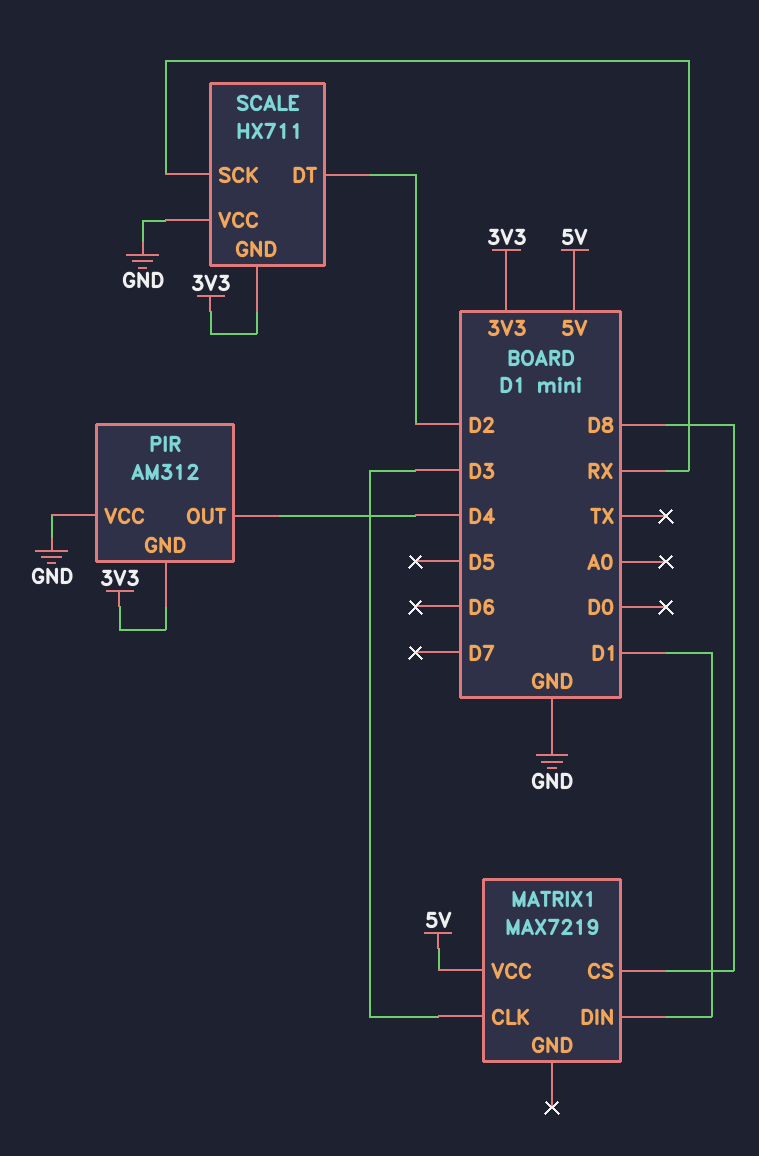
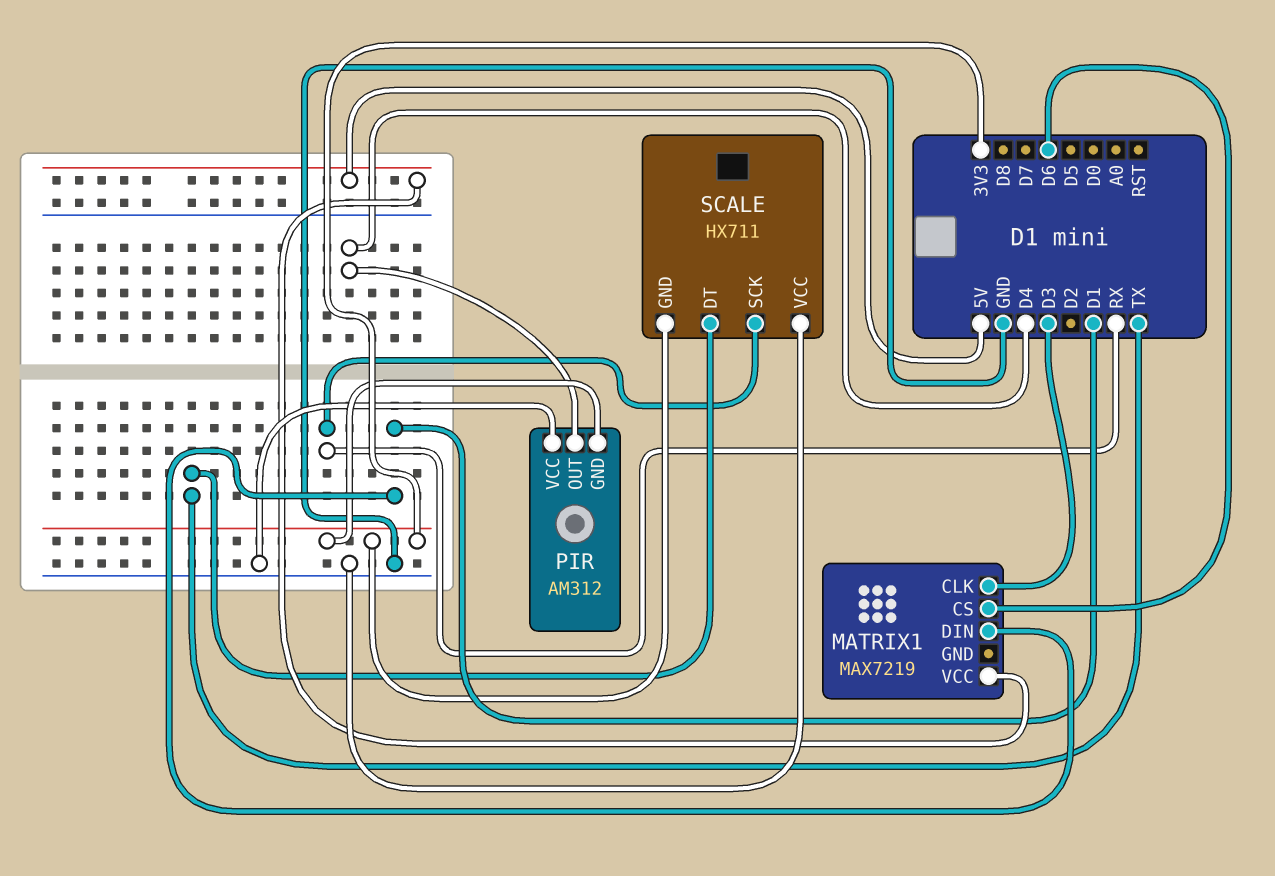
MATRIX1 pin CS: D8 -> D6
SCALE pin DT: D2 -> TX

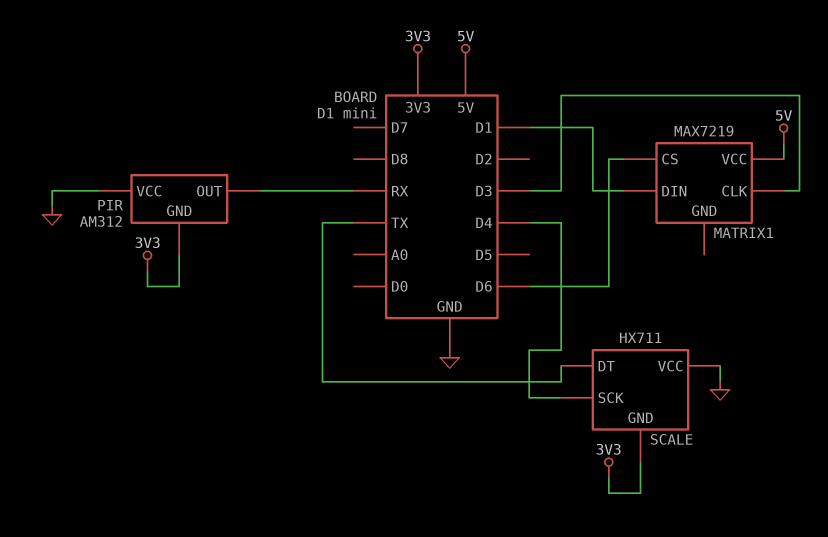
PIR pin OUT: D4 -> RX
SCALE pin SCK: RX -> D4

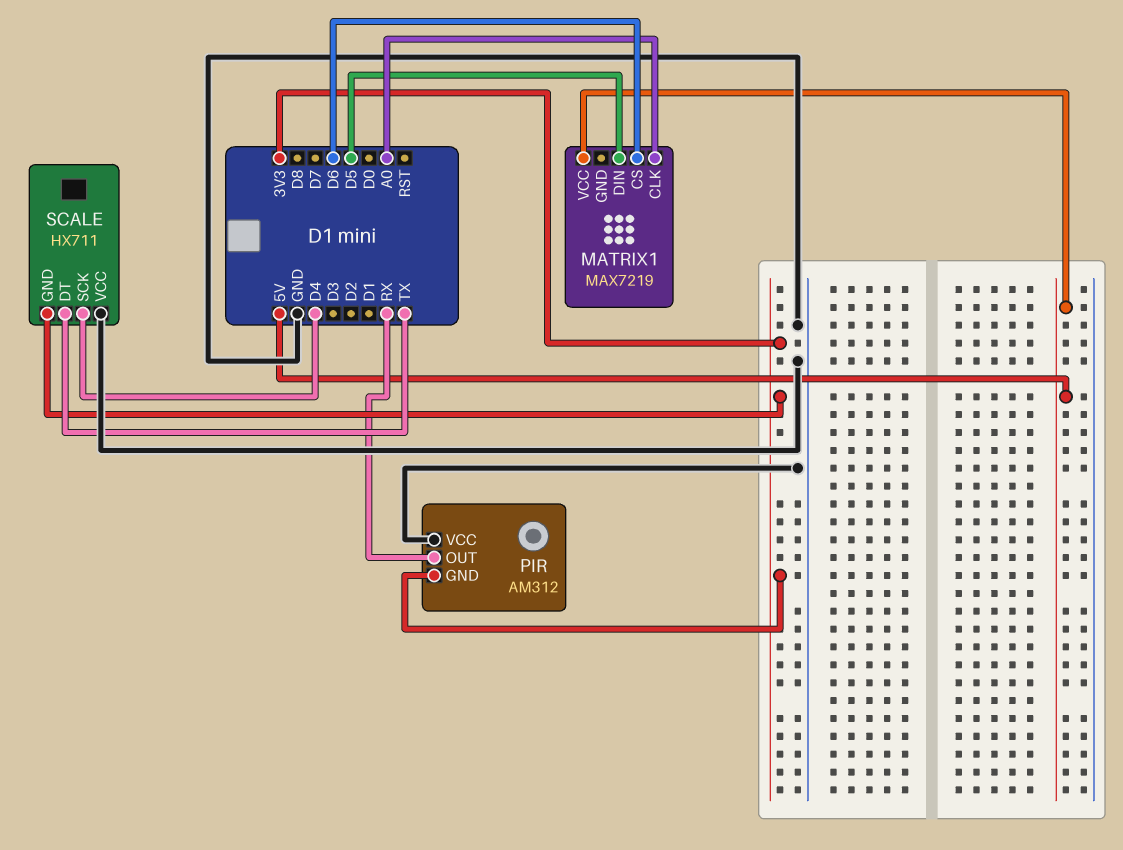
MATRIX1 pin CLK: D3 -> A0
MATRIX1 pin DIN: D1 -> D5

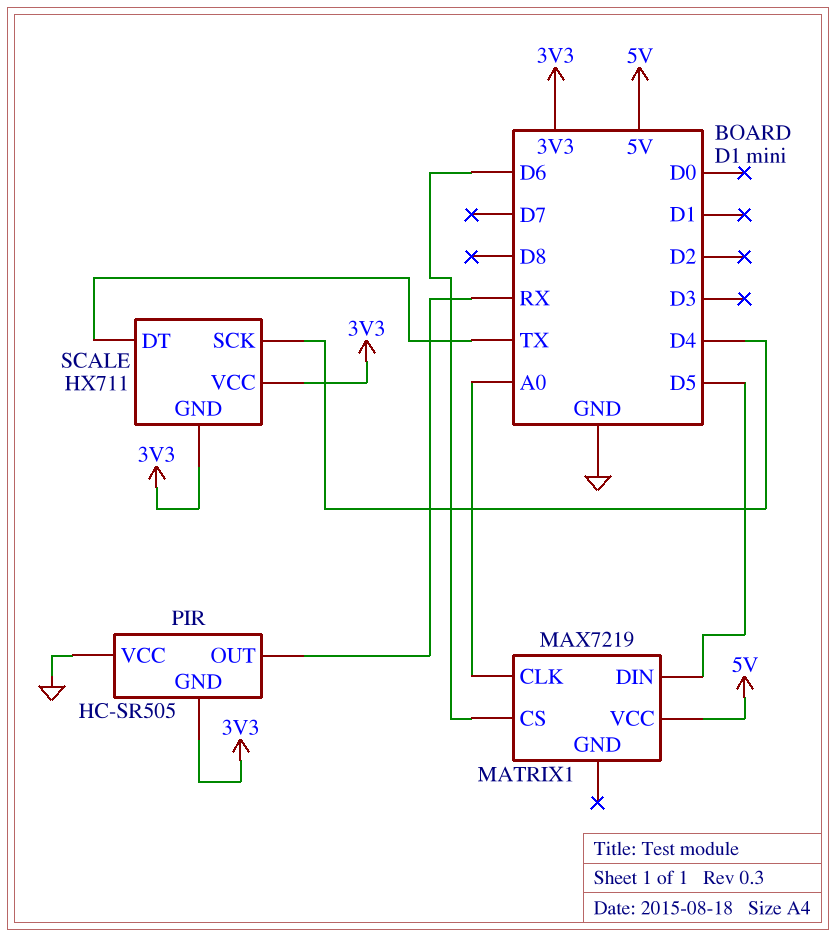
PIR: AM312 -> HC-SR505
SCALE pin VCC: GND -> 3V3

